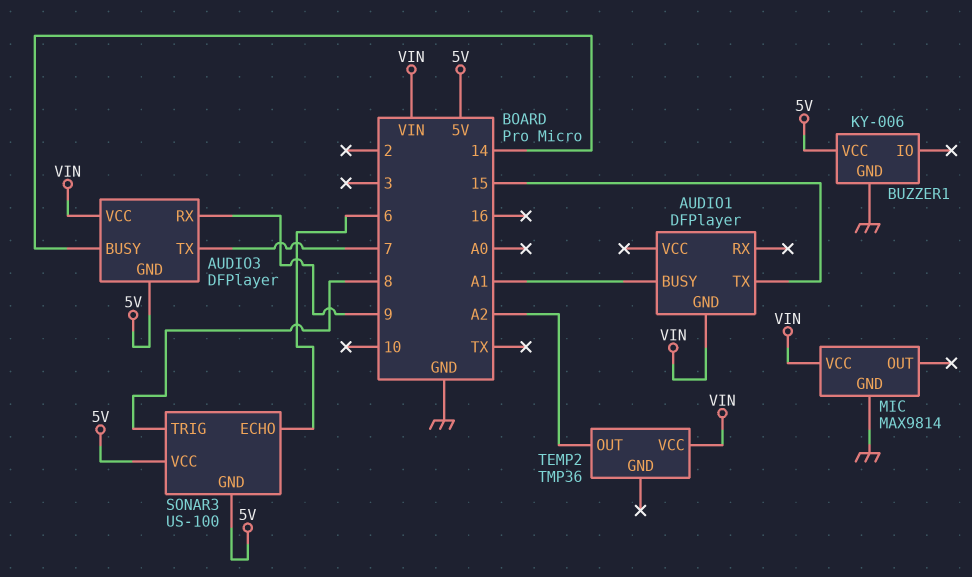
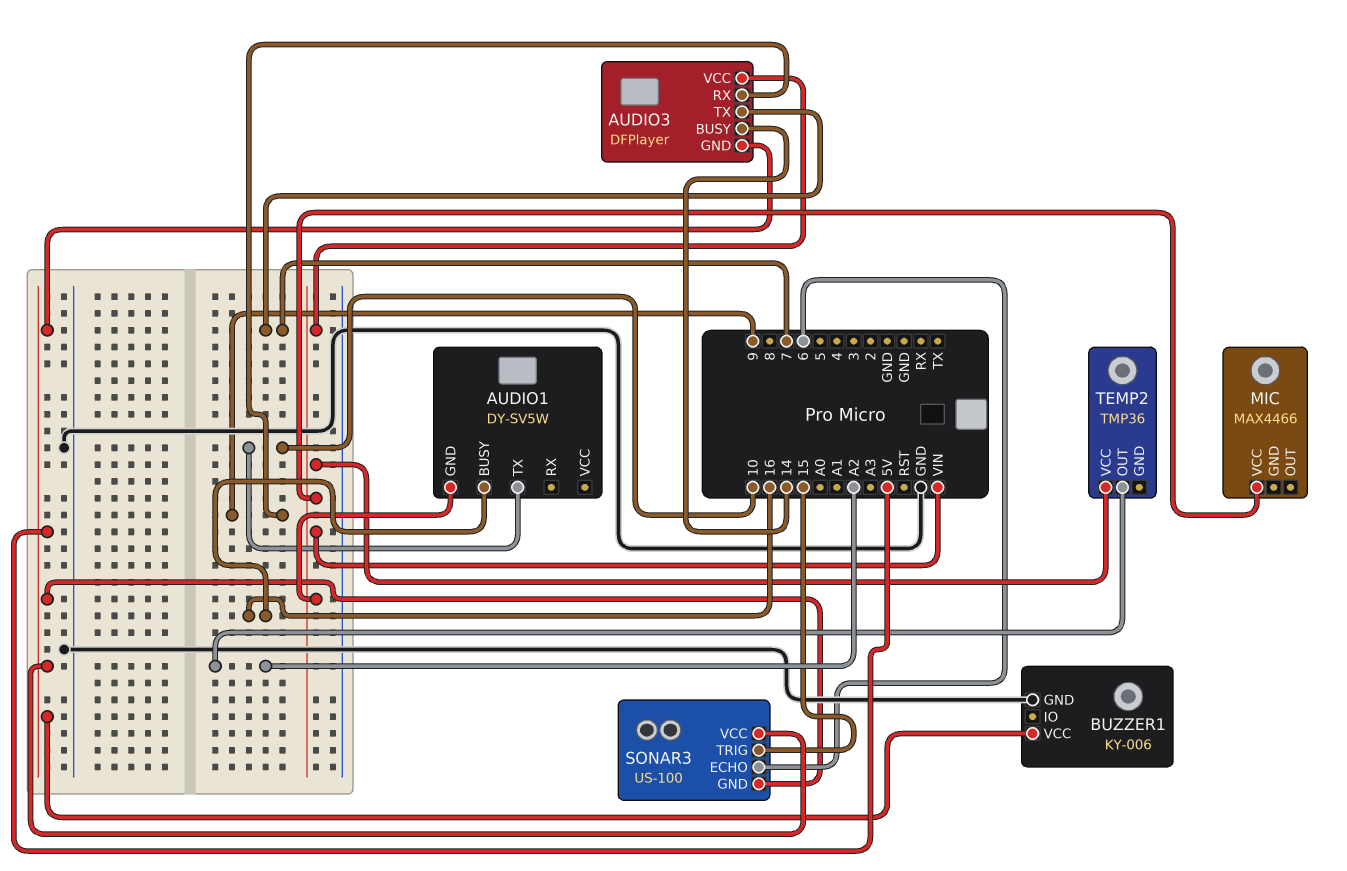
AUDIO1: DFPlayer -> DY-SV5W
AUDIO1 pin BUSY: A1 -> 16
AUDIO1 pin TX: 15 -> 10
MIC: MAX9814 -> MAX4466
MIC pin GND: GND -> none
SONAR3 pin TRIG: 8 -> 15

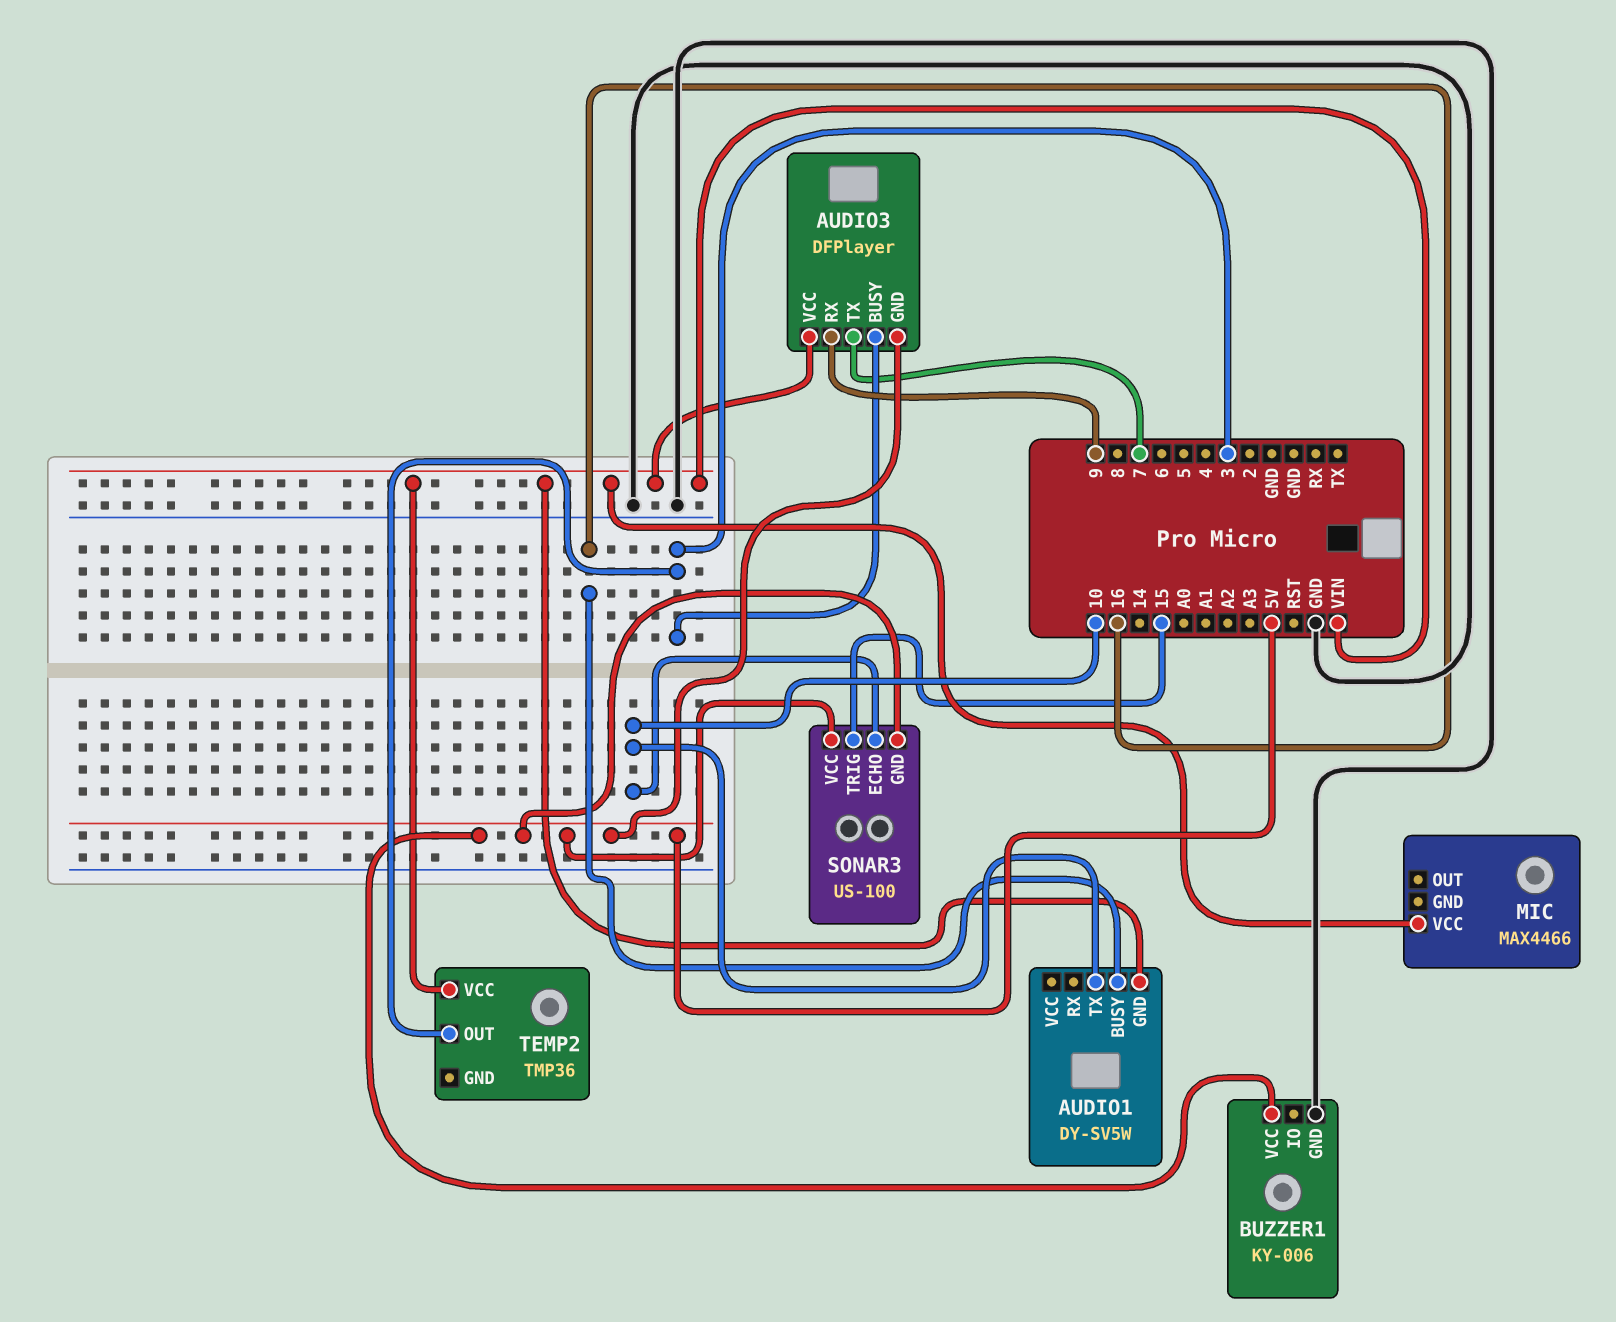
AUDIO3 pin BUSY: 14 -> 3
SONAR3 pin ECHO: 6 -> 10
TEMP2 pin OUT: A2 -> 3

